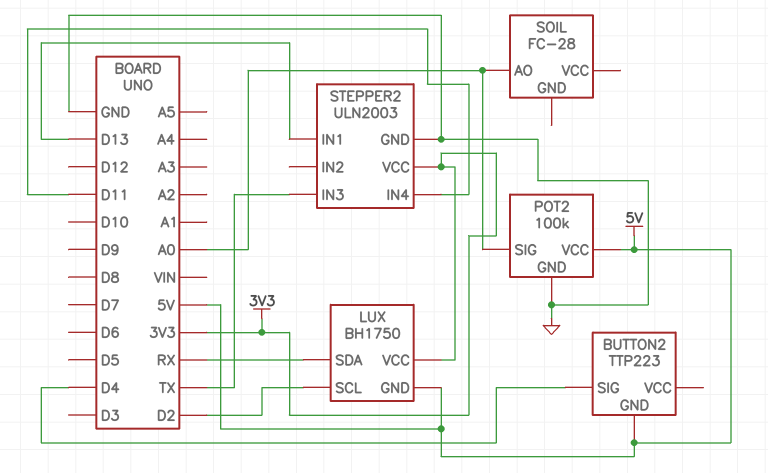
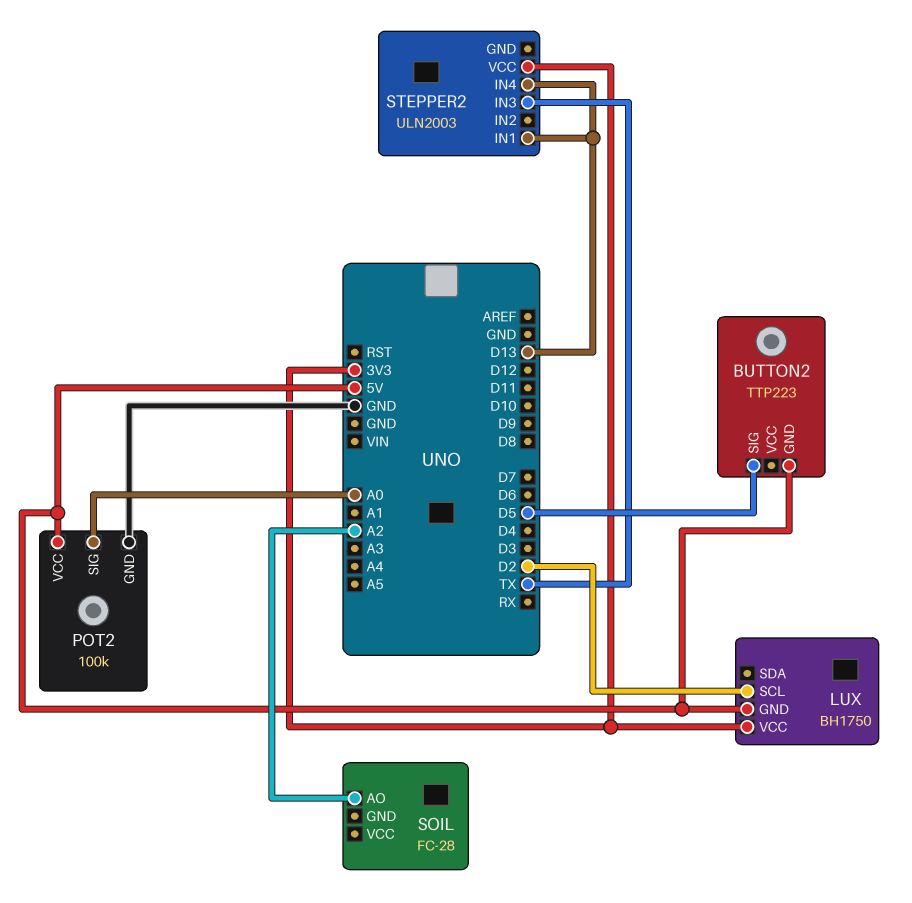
BUTTON2 pin SIG: D4 -> D5
LUX pin SDA: RX -> none
SOIL pin AO: A0 -> A2
STEPPER2 pin GND: GND -> none
STEPPER2 pin IN4: D11 -> D13

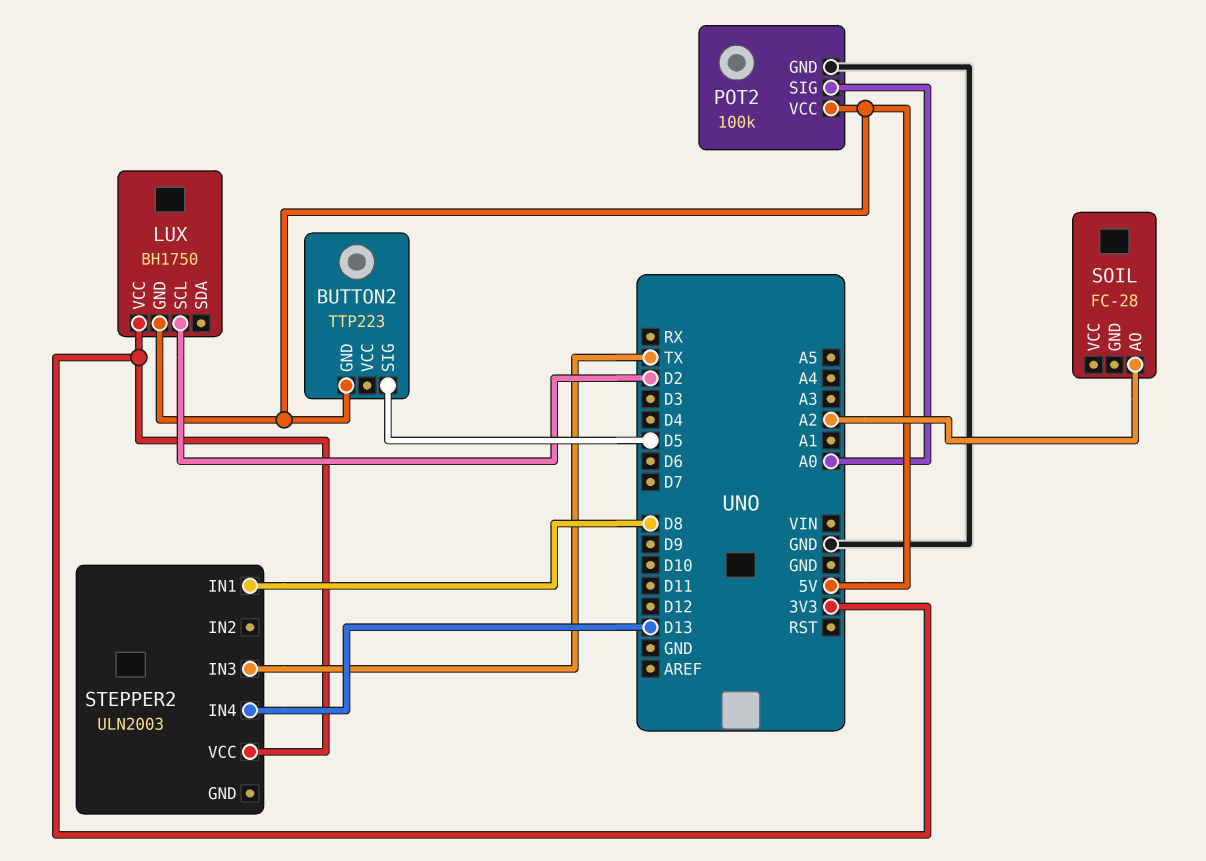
STEPPER2 pin IN1: D13 -> D8

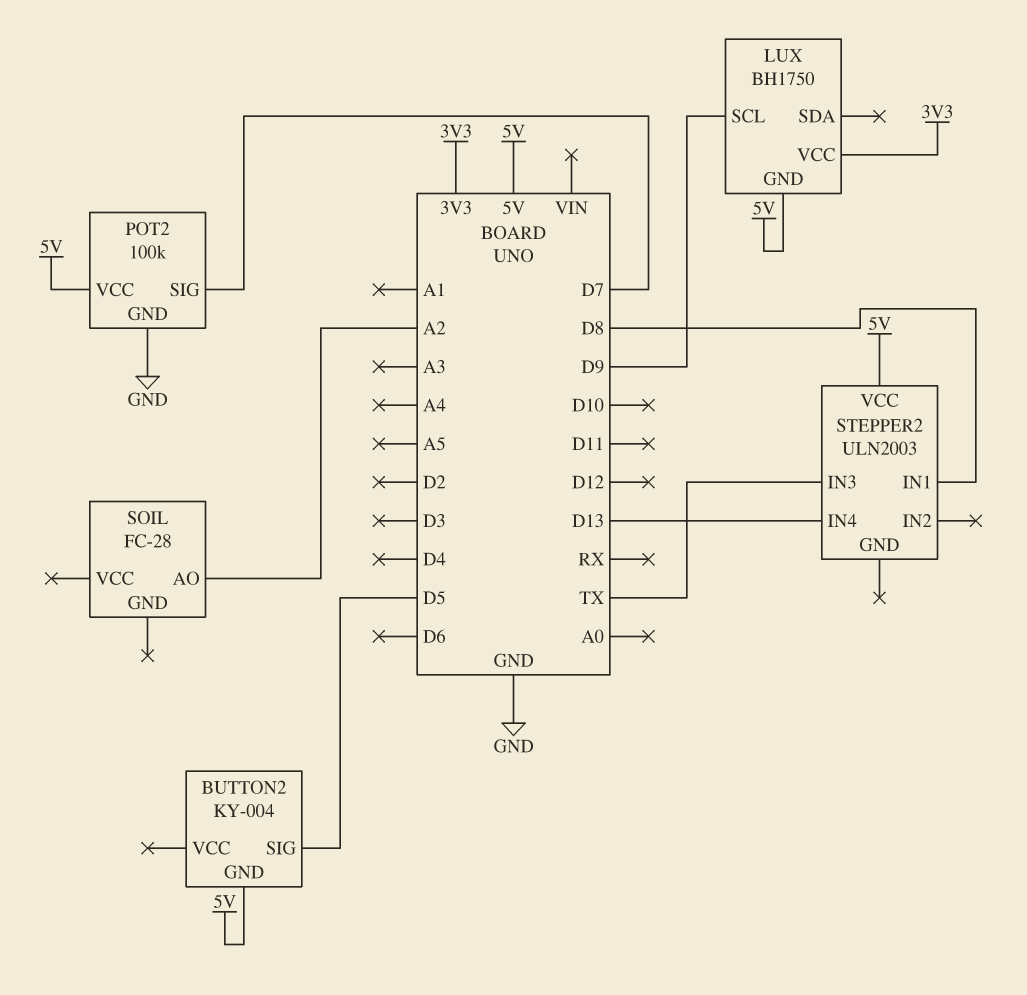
BUTTON2: TTP223 -> KY-004
LUX pin SCL: D2 -> D9
POT2 pin SIG: A0 -> D7
STEPPER2 pin VCC: 3V3 -> 5V

